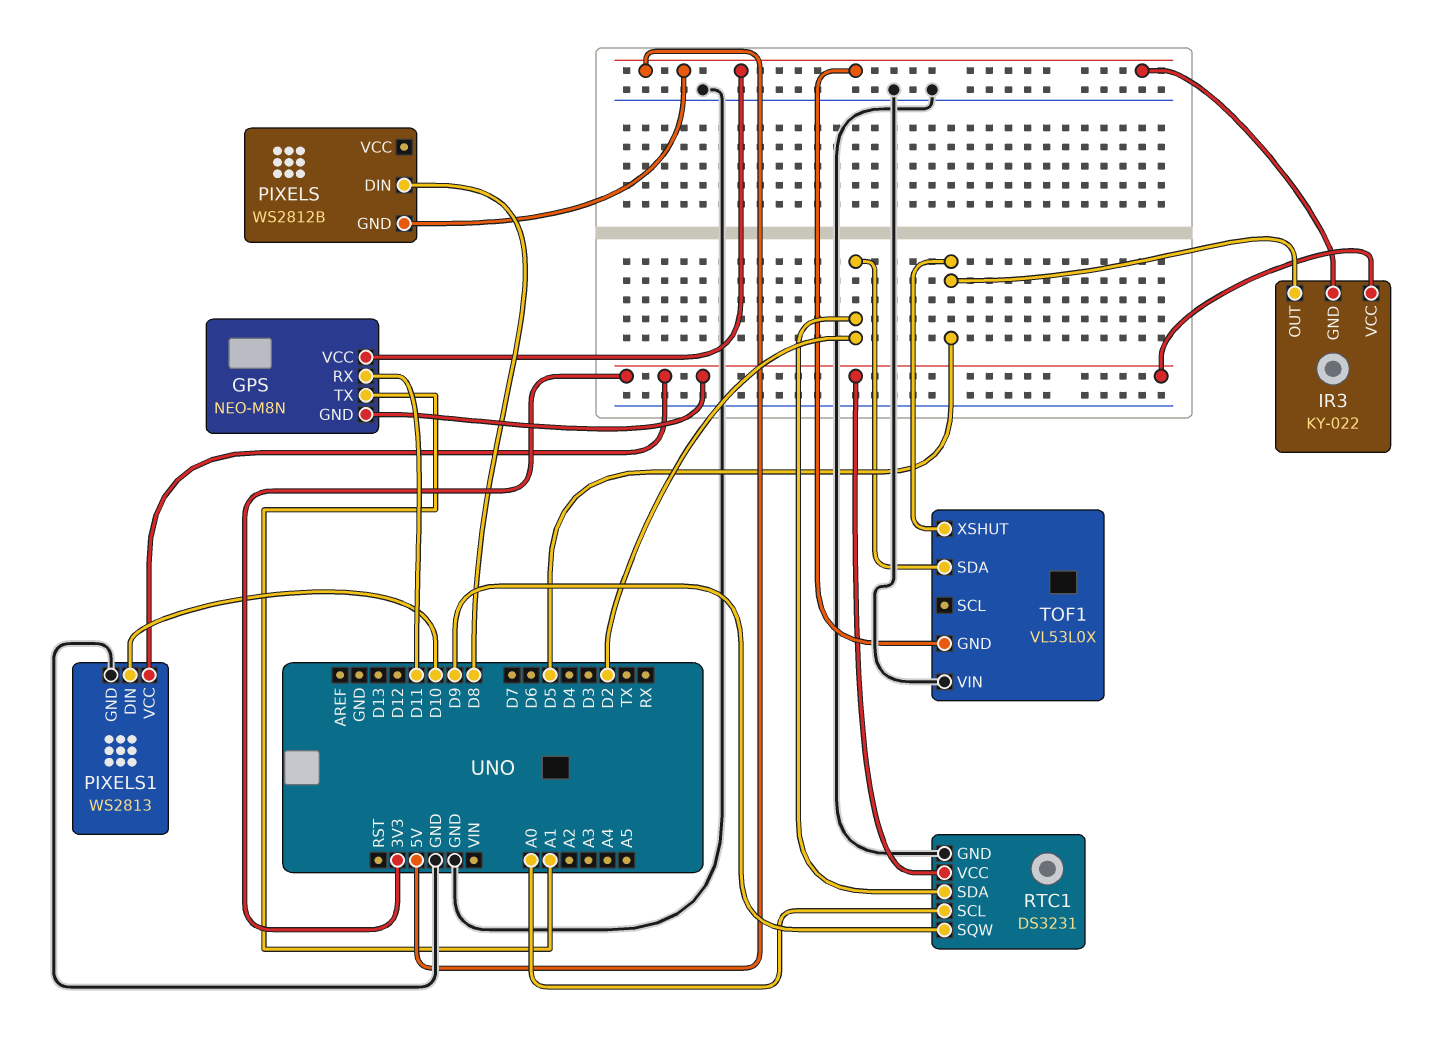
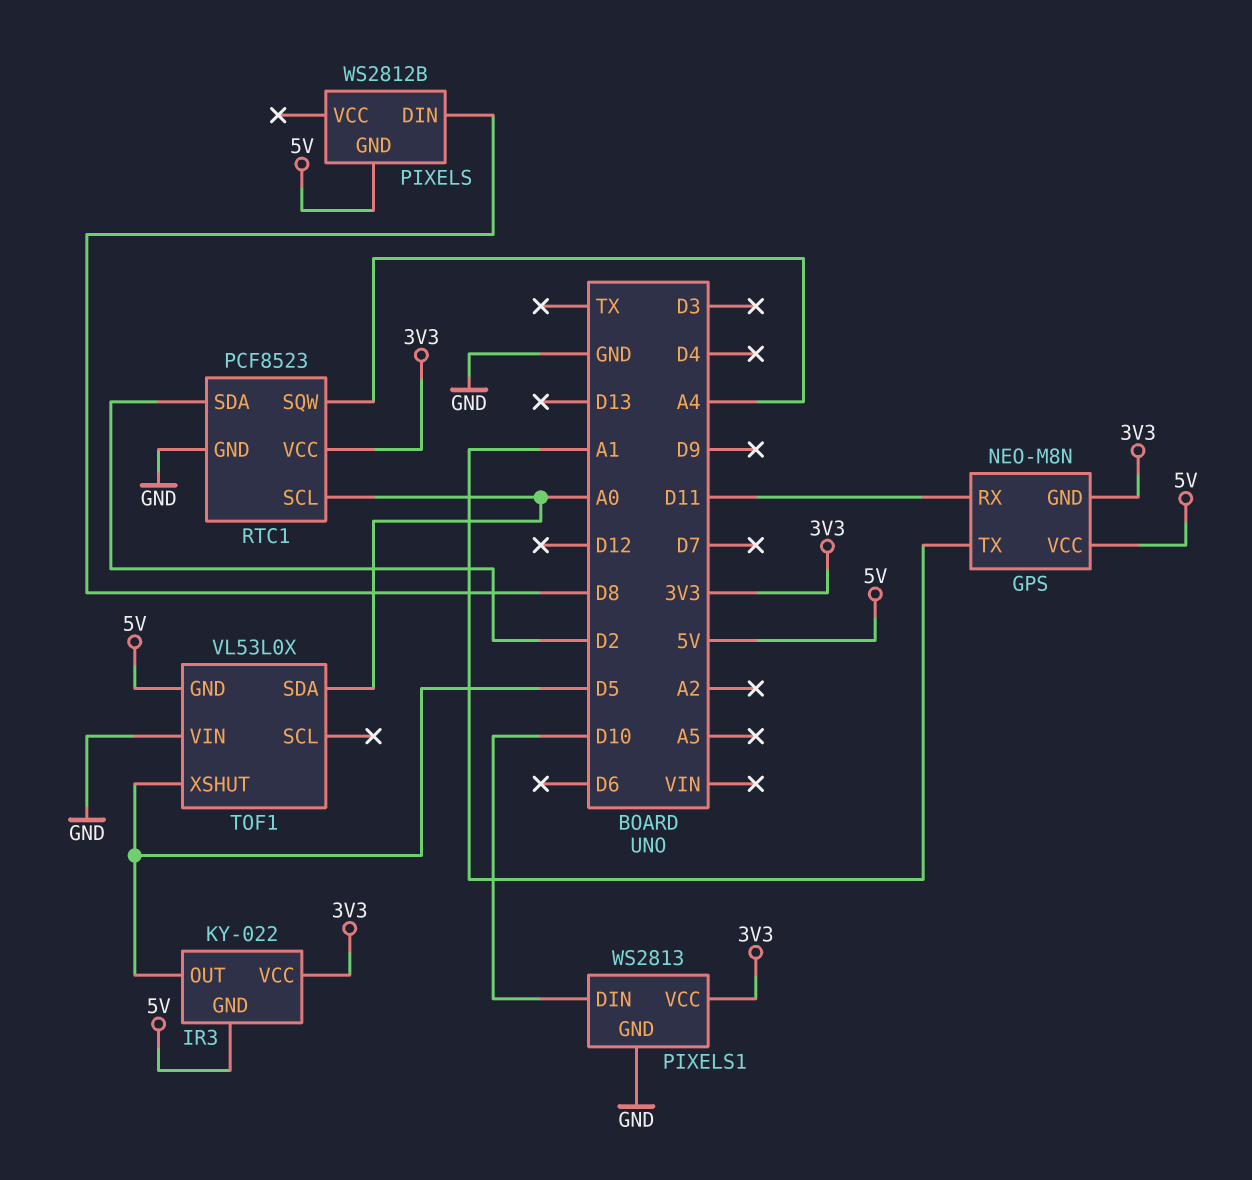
RTC1: DS3231 -> PCF8523
RTC1 pin SQW: D9 -> A4
TOF1 pin SDA: D2 -> A0

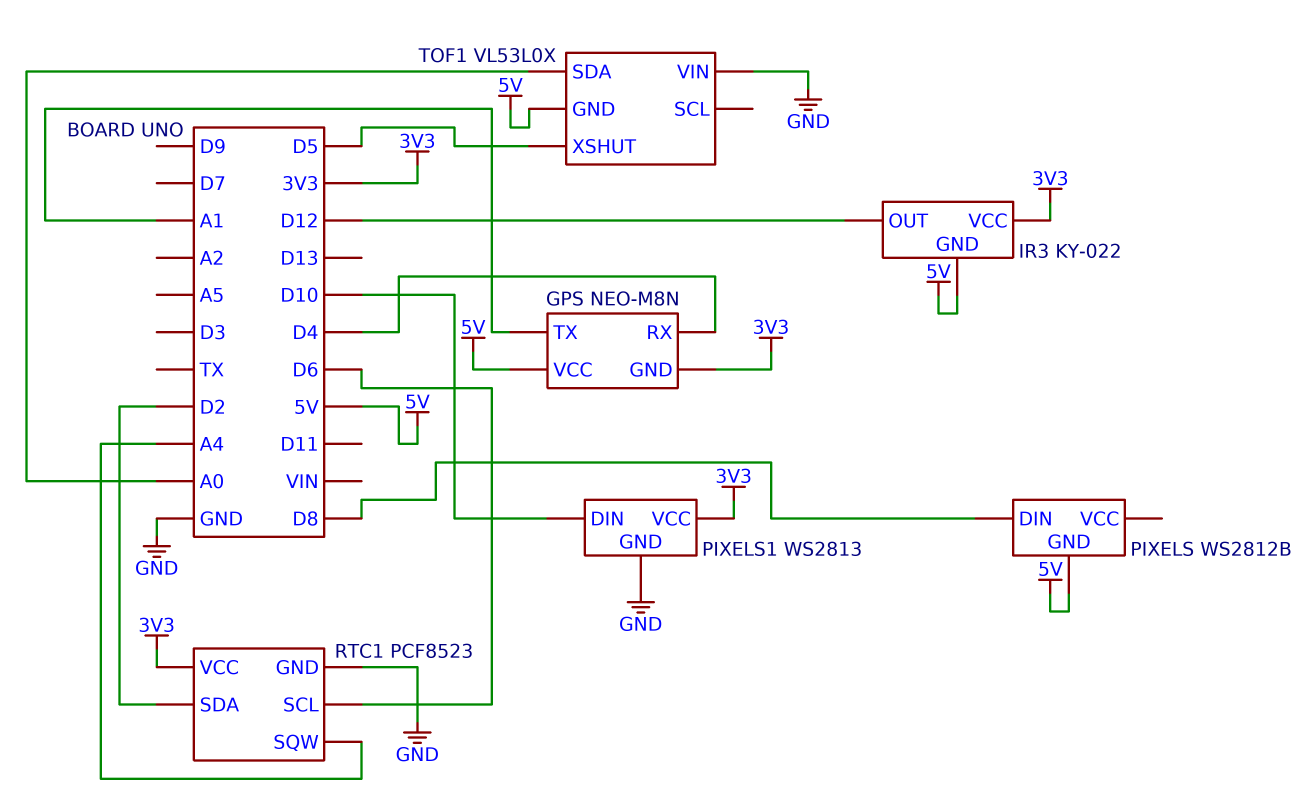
GPS pin RX: D11 -> D4
IR3 pin OUT: D5 -> D12
RTC1 pin SCL: A0 -> D6

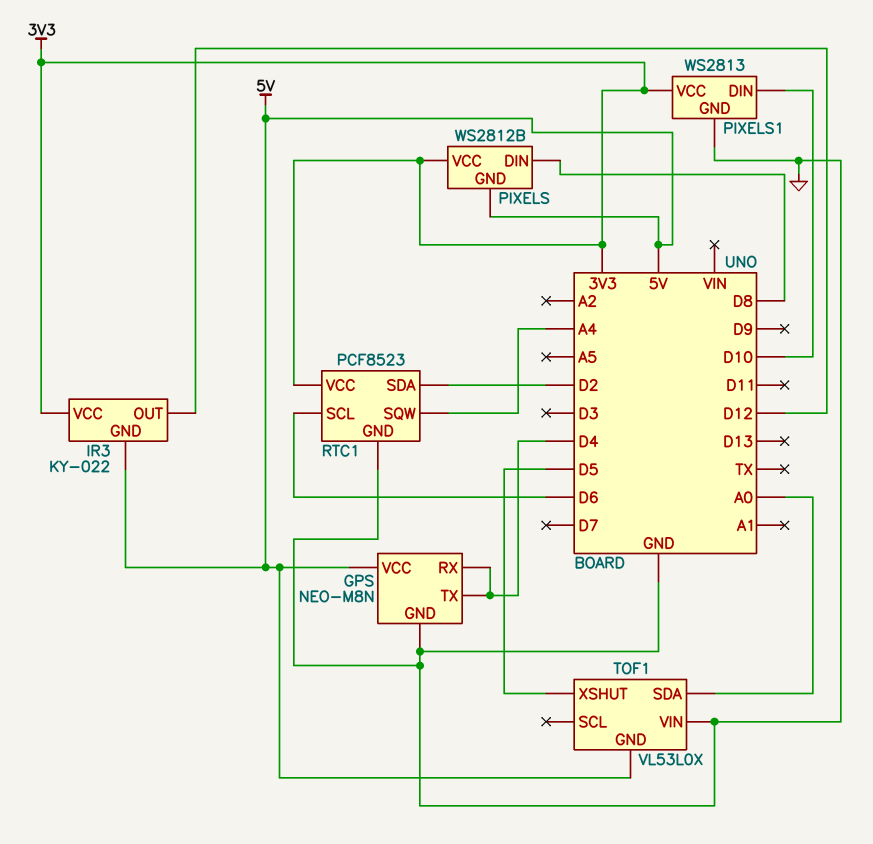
GPS pin GND: 3V3 -> GND
GPS pin TX: A1 -> D4
PIXELS pin VCC: none -> 3V3

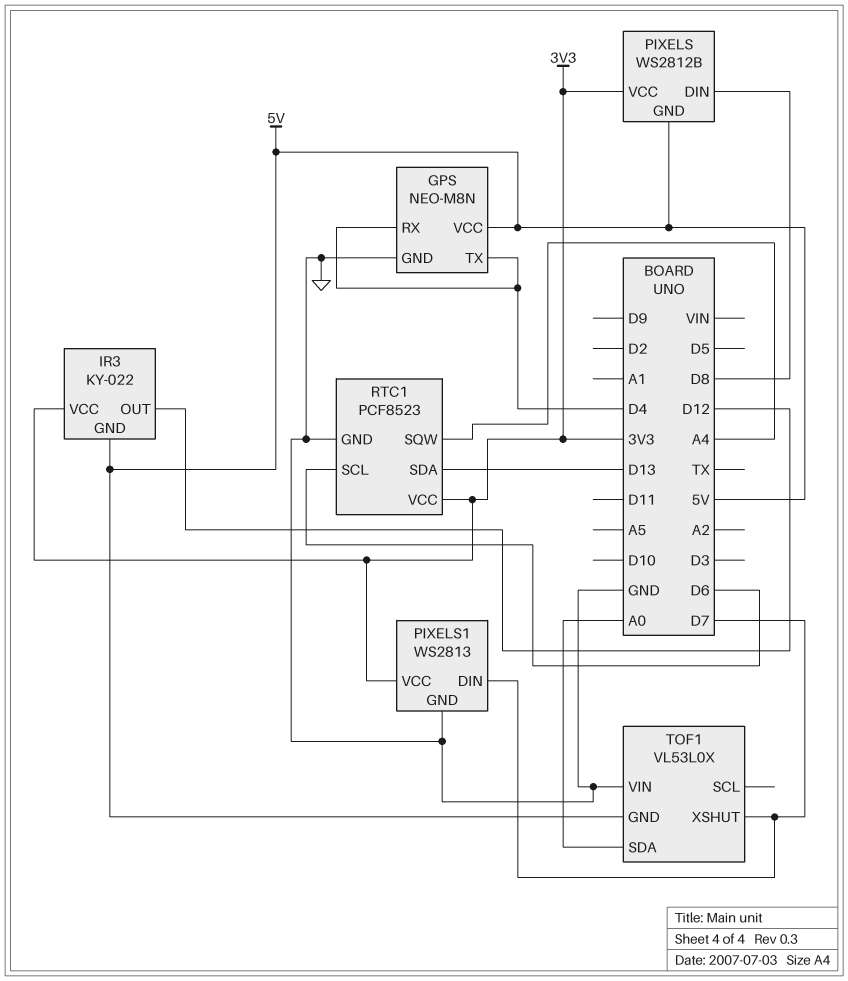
PIXELS1 pin DIN: D10 -> D7
RTC1 pin SDA: D2 -> D13
TOF1 pin XSHUT: D5 -> D7

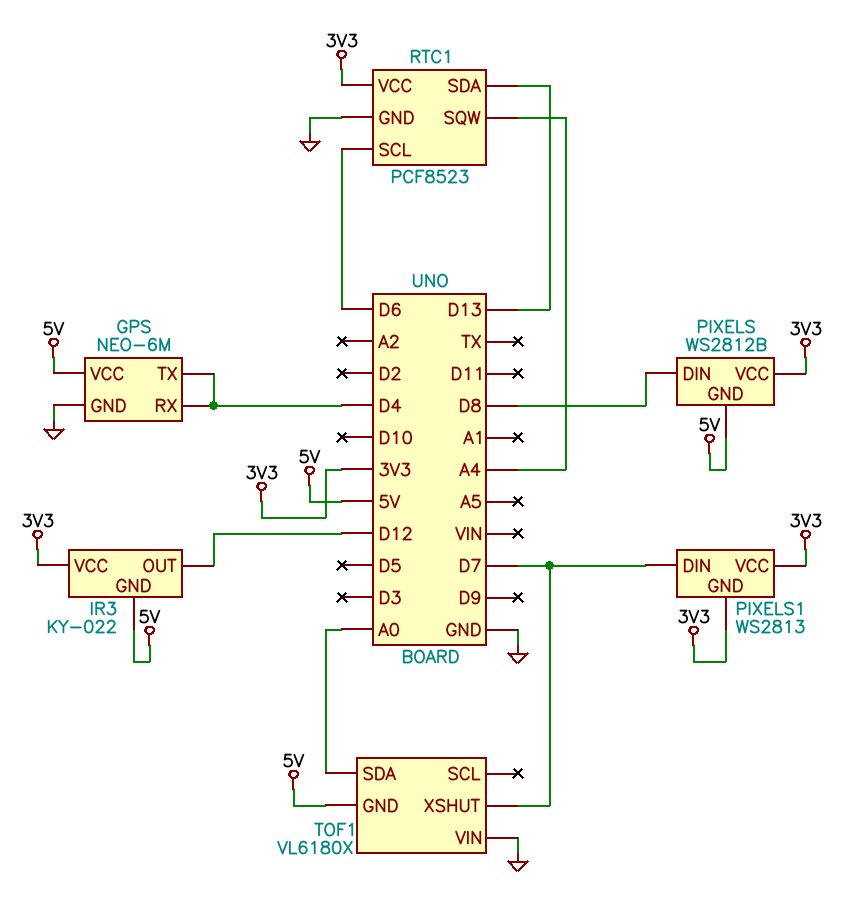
GPS: NEO-M8N -> NEO-6M
PIXELS1 pin GND: GND -> 3V3
TOF1: VL53L0X -> VL6180X

